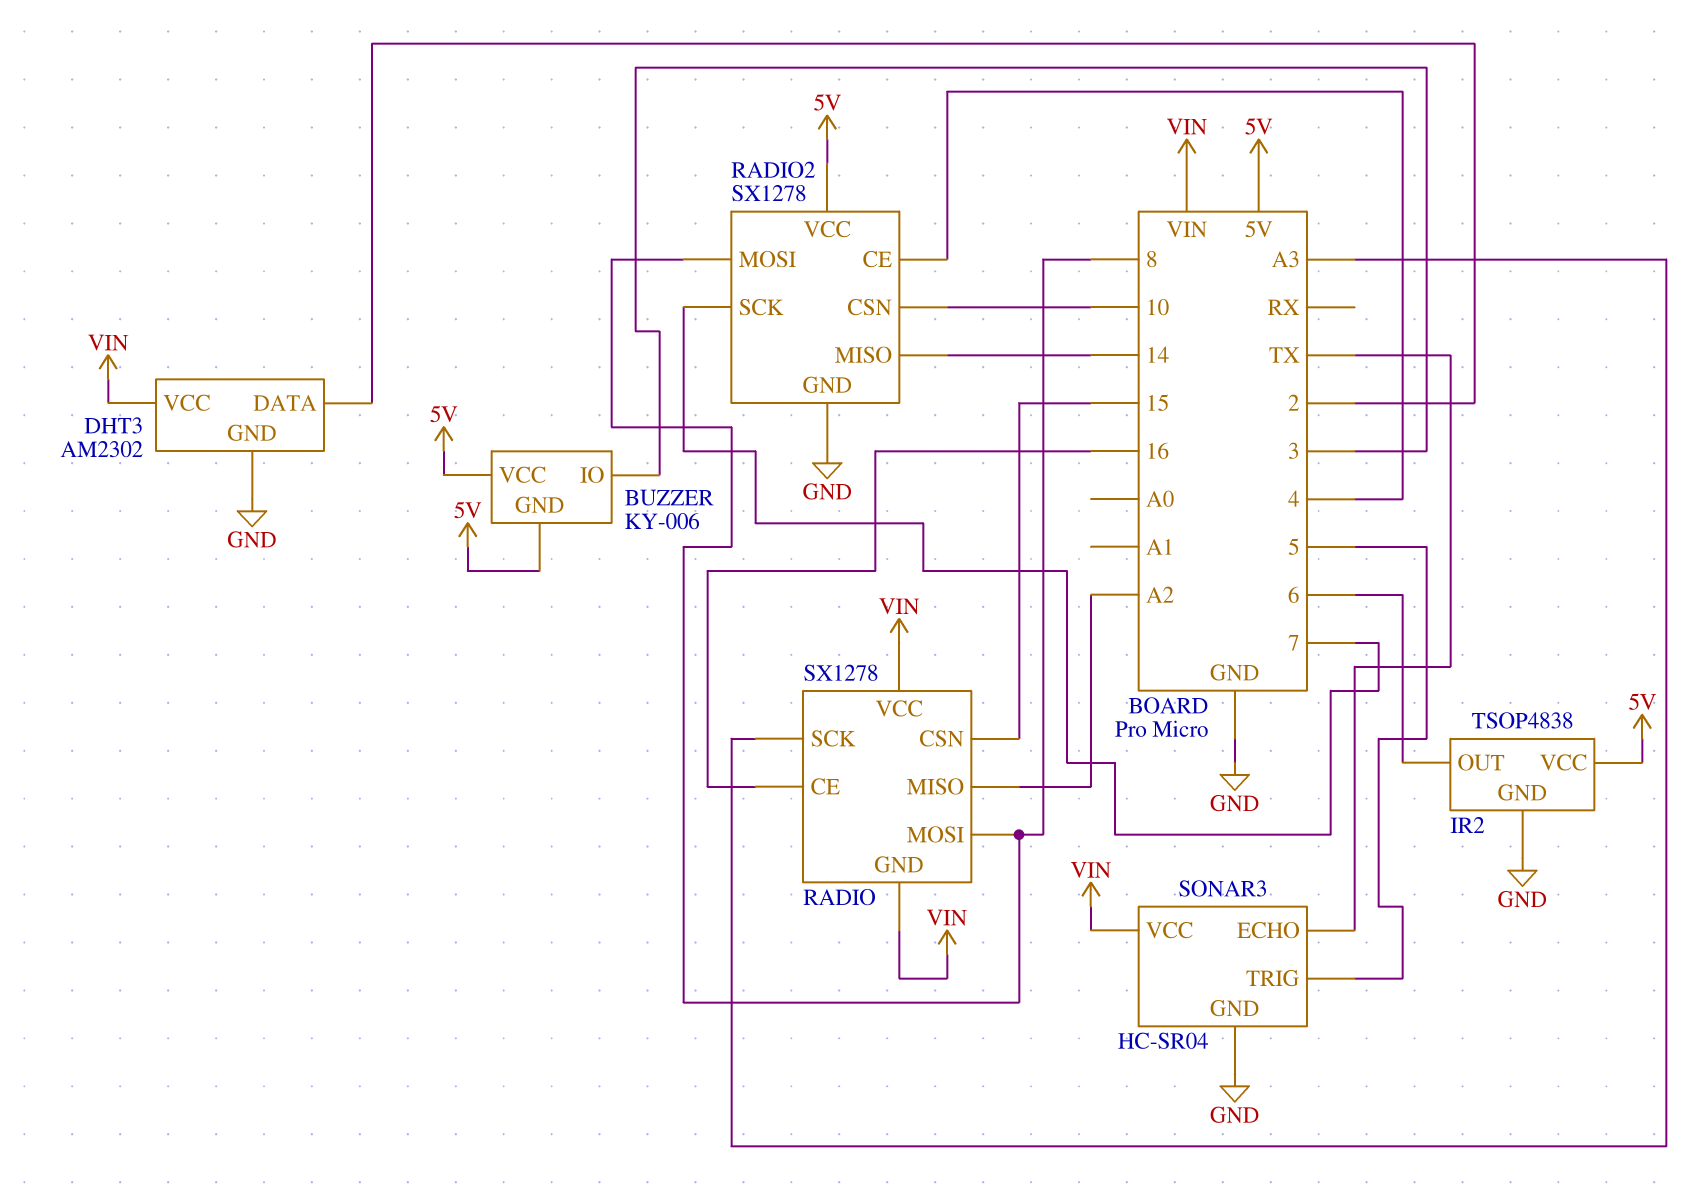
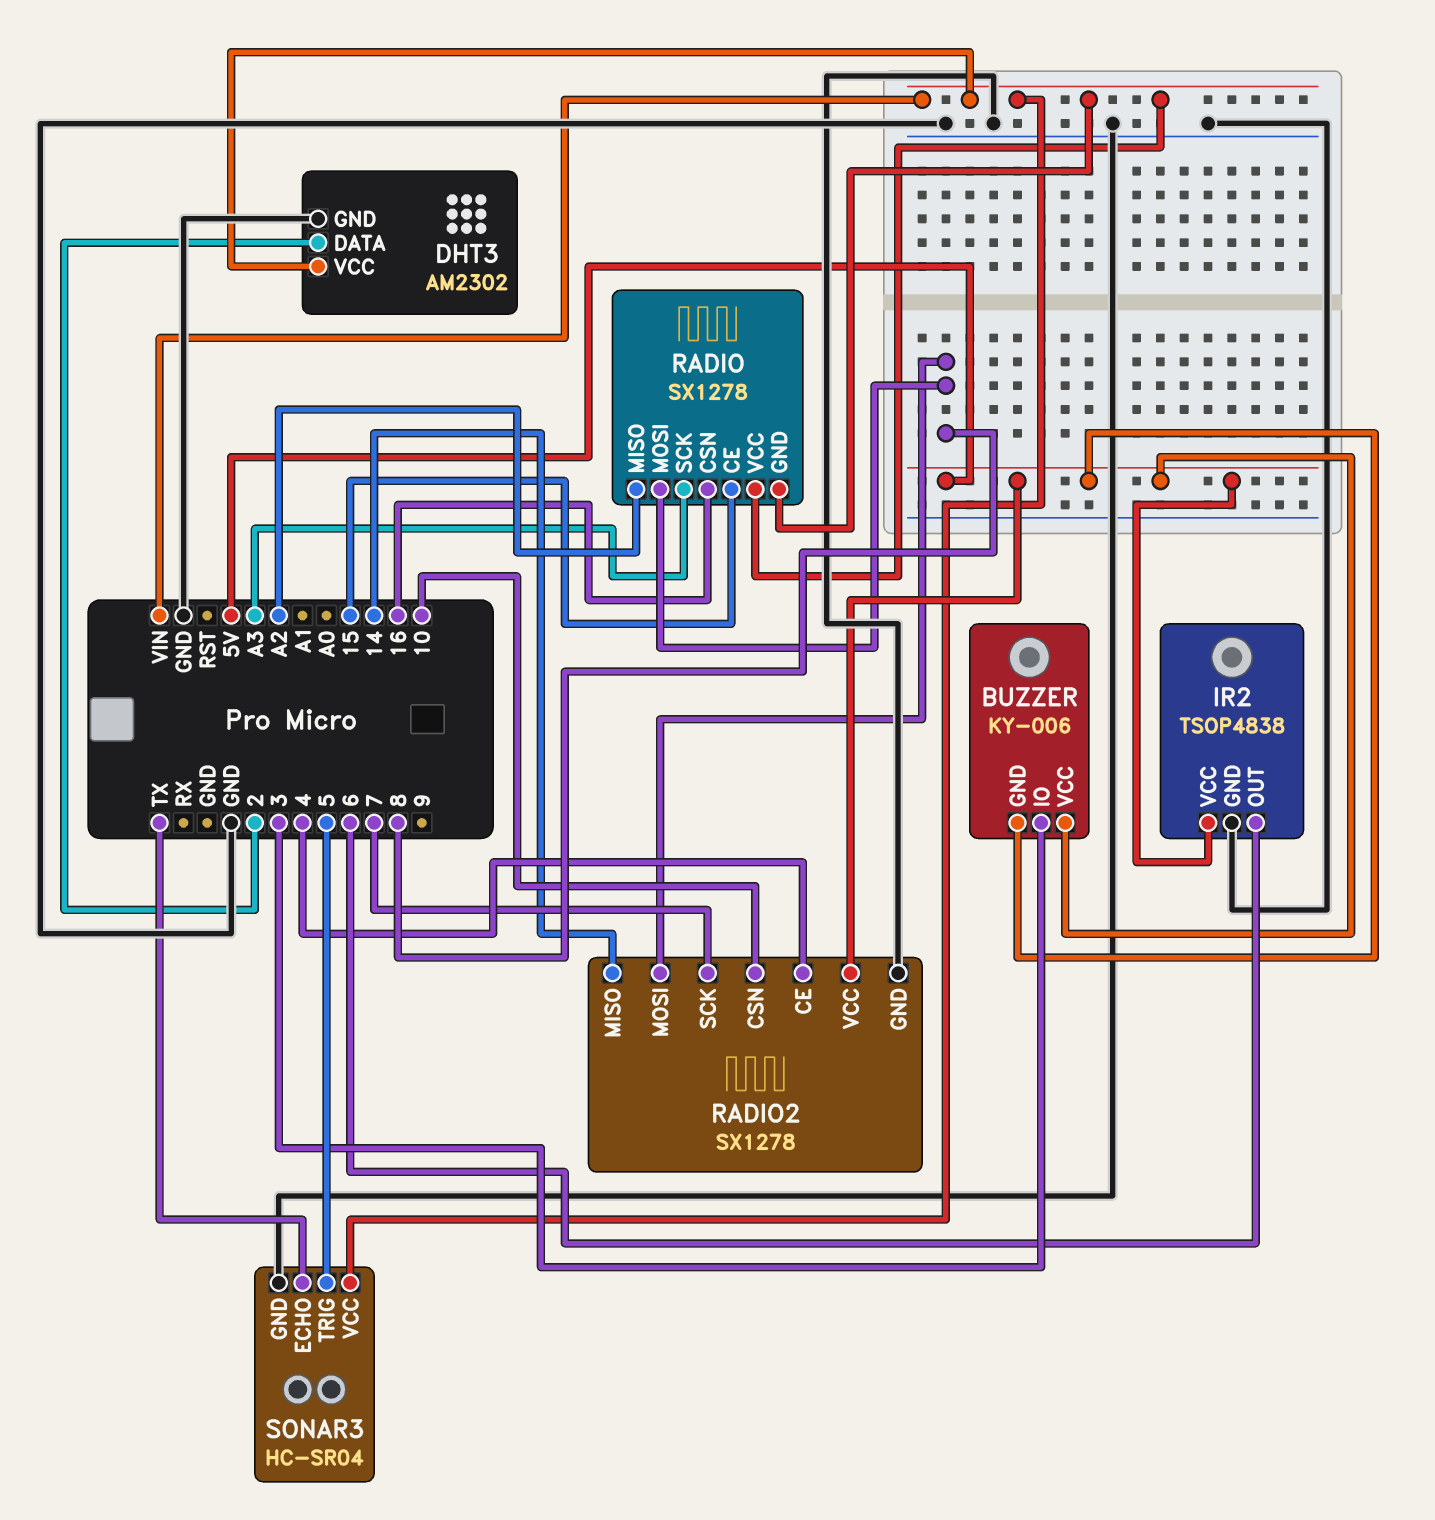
RADIO pin CE: 16 -> 15
RADIO pin CSN: 15 -> 16

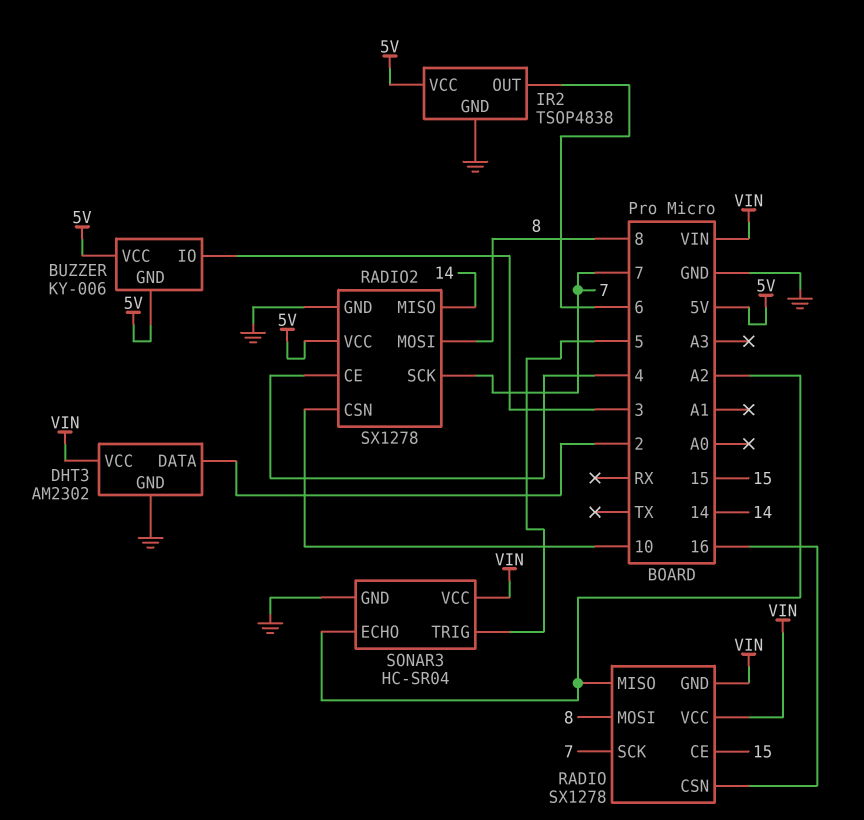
RADIO pin SCK: A3 -> 7
SONAR3 pin ECHO: TX -> A2

